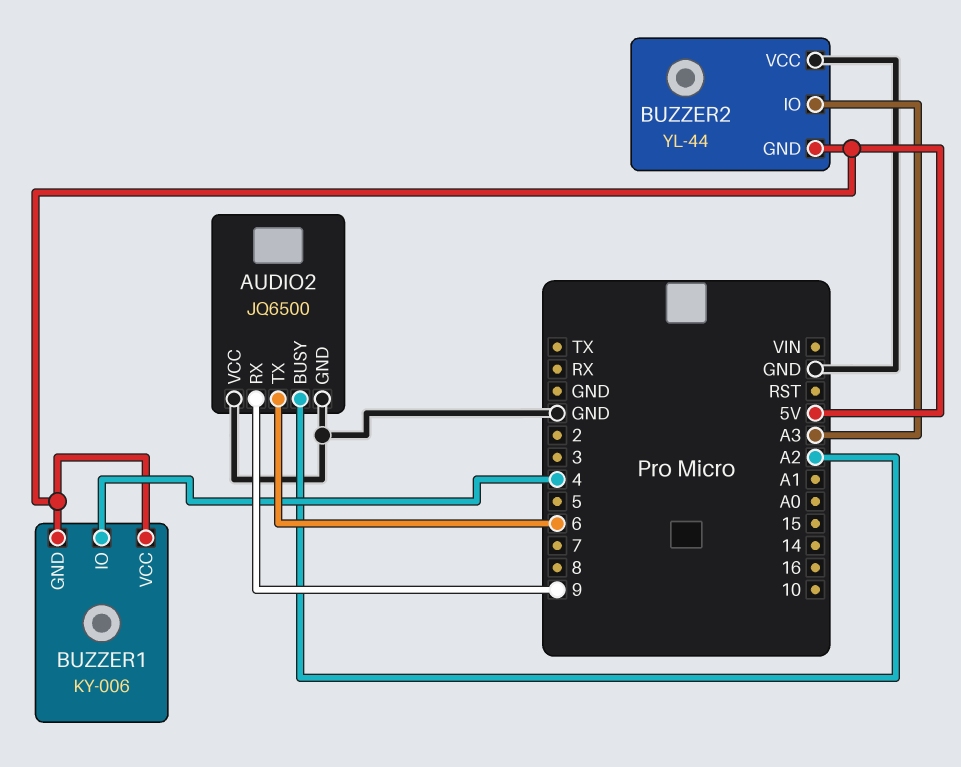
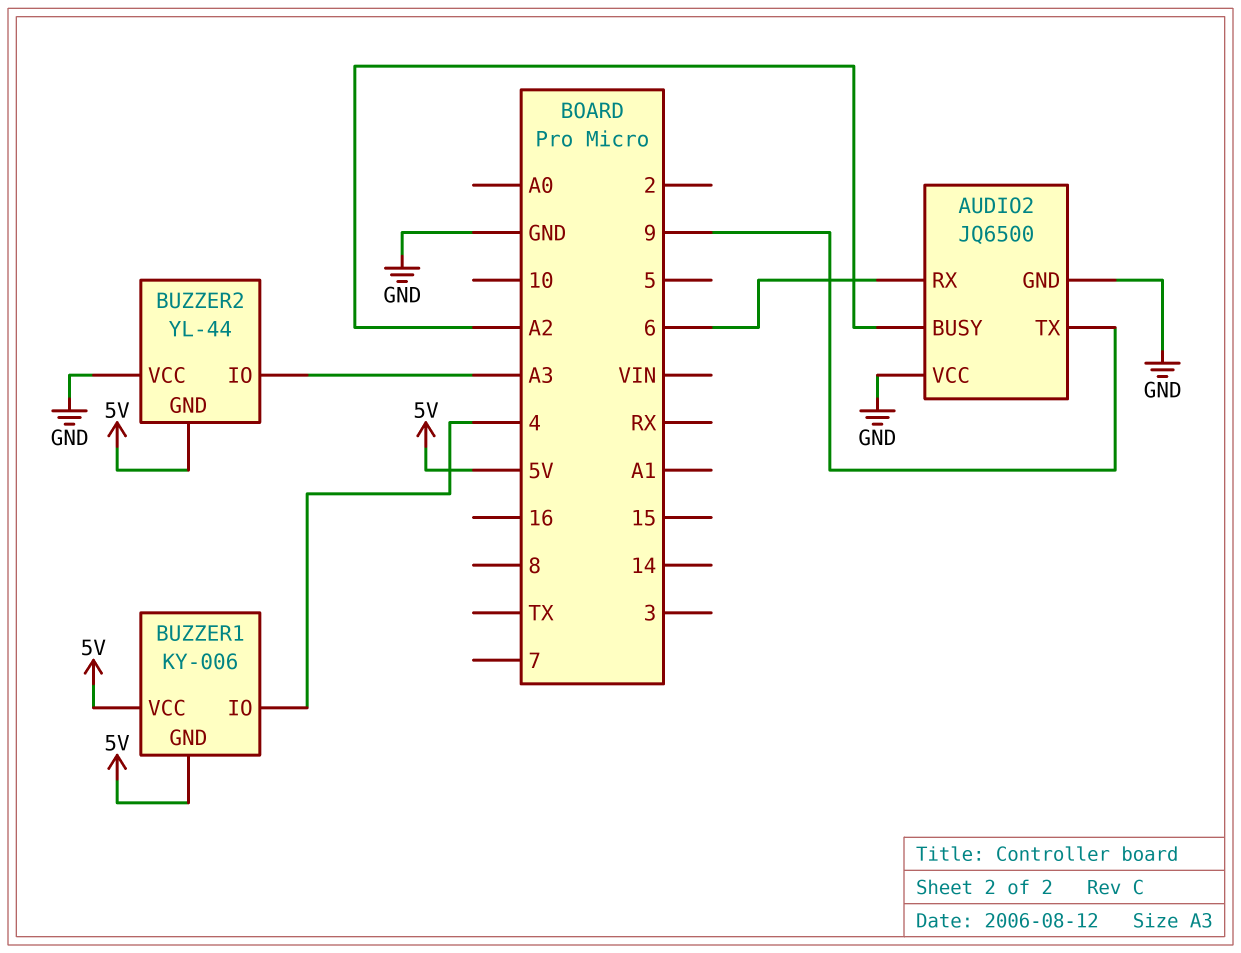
AUDIO2 pin RX: 9 -> 6
AUDIO2 pin TX: 6 -> 9

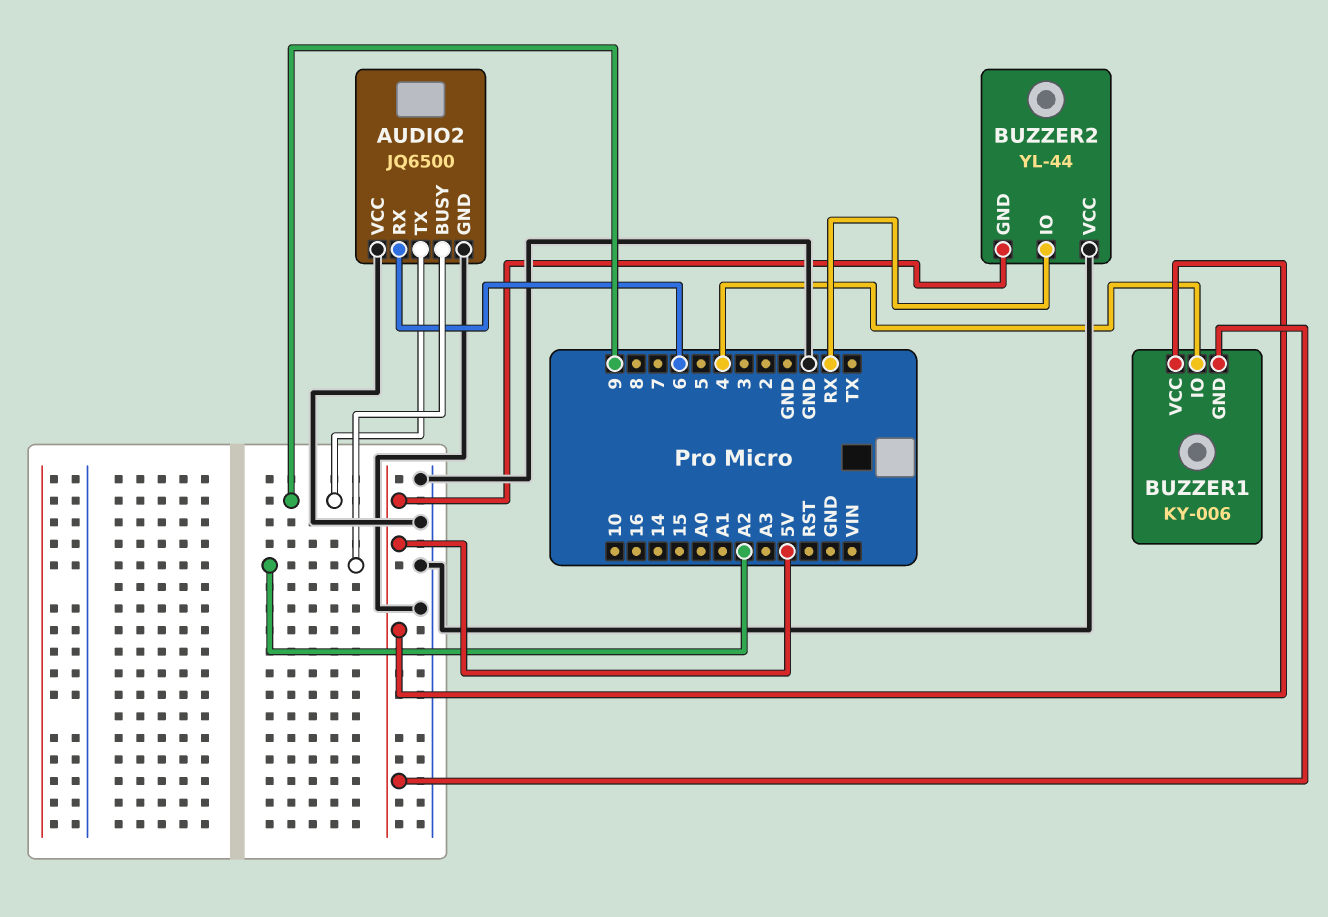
BUZZER2 pin IO: A3 -> RX

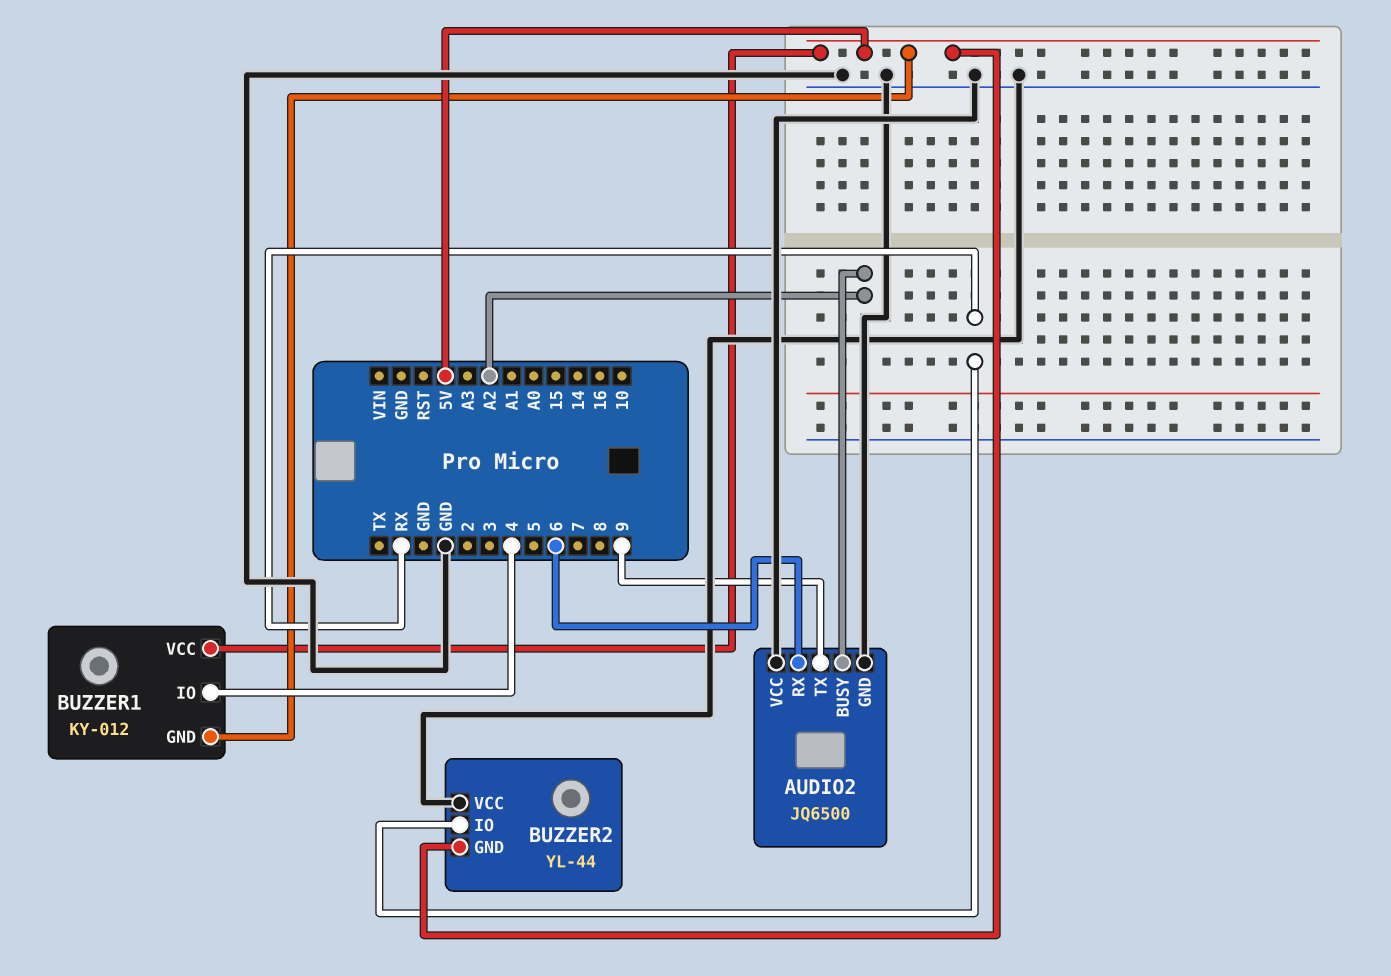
BUZZER1: KY-006 -> KY-012

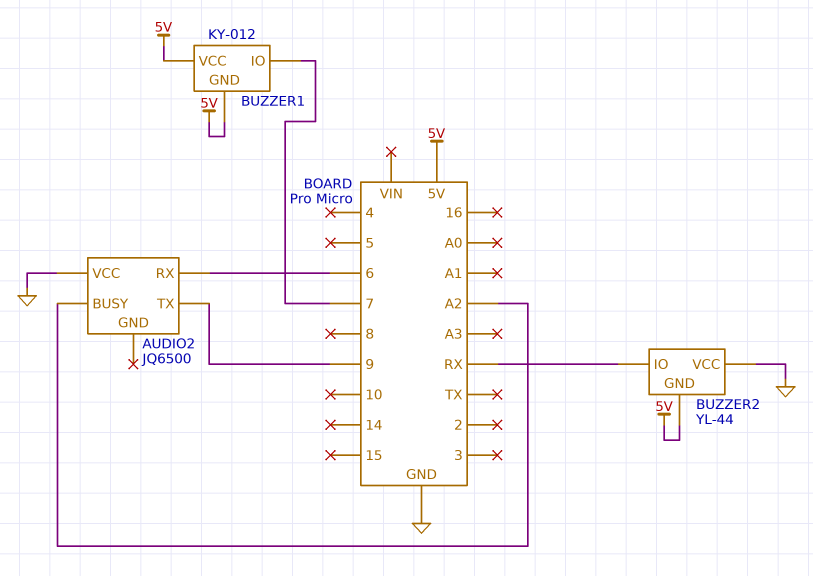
AUDIO2 pin GND: GND -> none
BUZZER1 pin IO: 4 -> 7

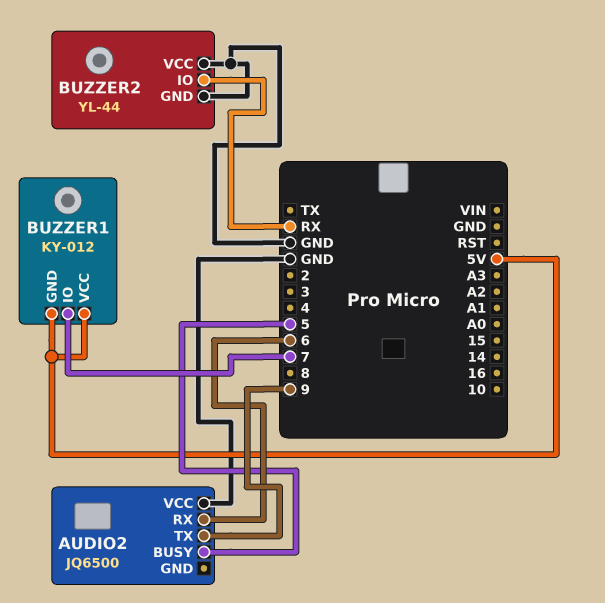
AUDIO2 pin BUSY: A2 -> 5
BUZZER2 pin GND: 5V -> GND

